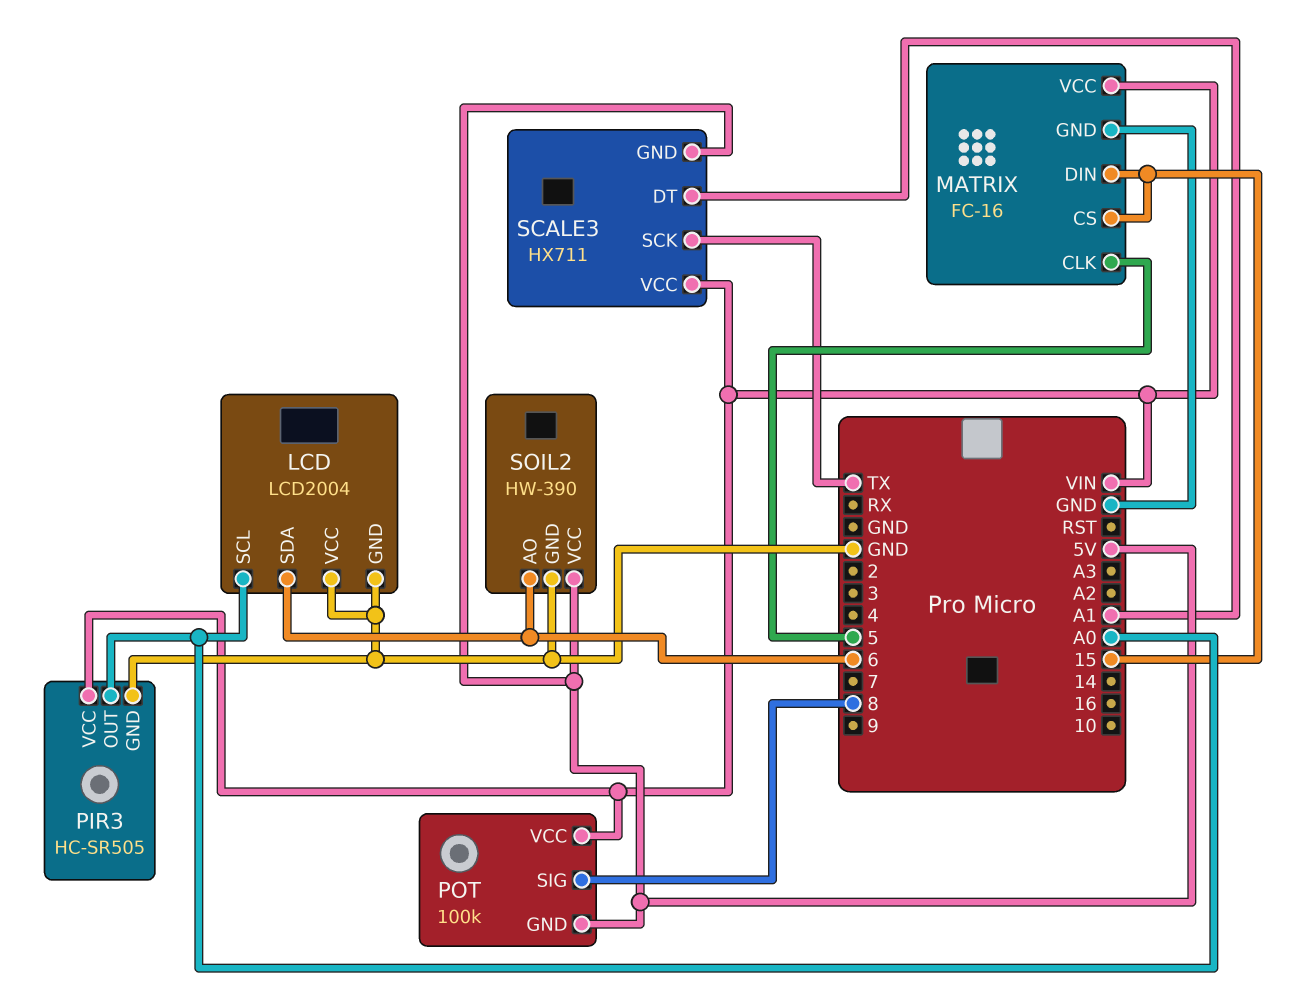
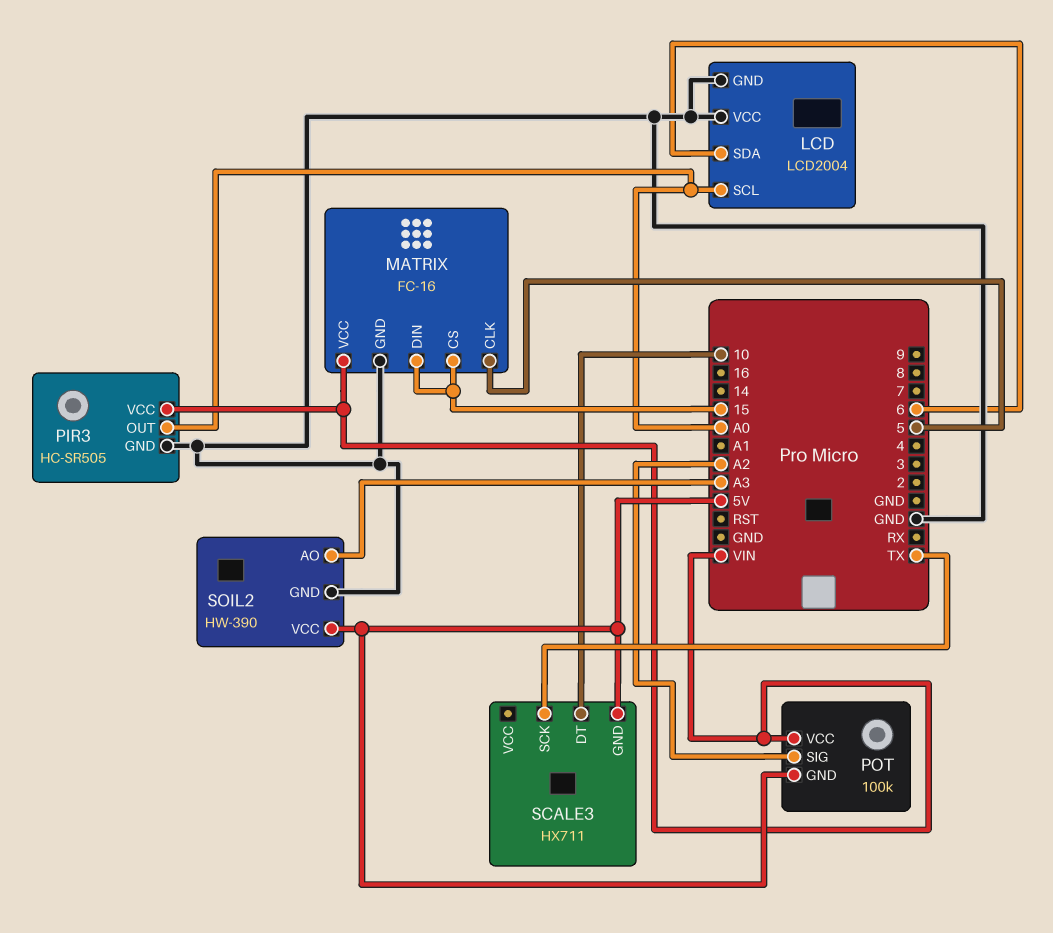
POT pin SIG: 8 -> A2
SCALE3 pin DT: A1 -> 10
SCALE3 pin VCC: VIN -> none
SOIL2 pin AO: 6 -> A3

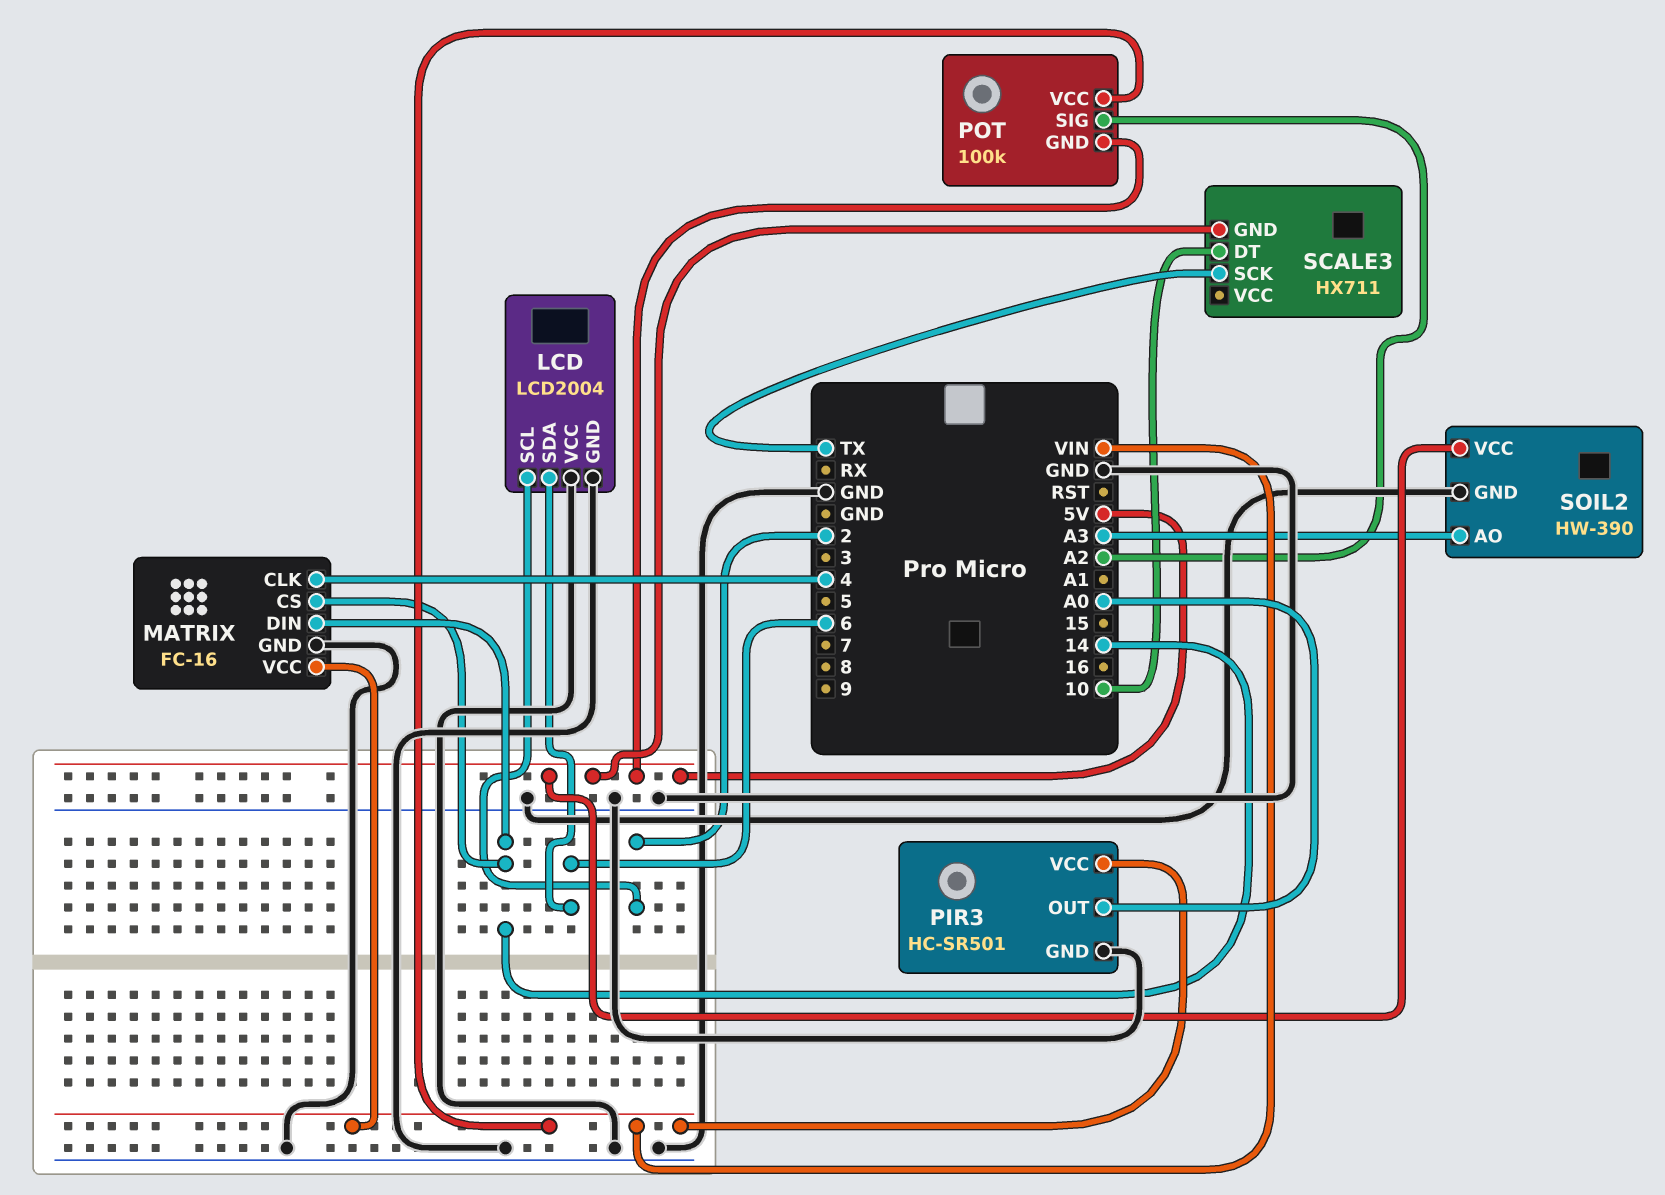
LCD pin SCL: A0 -> 2
MATRIX pin CLK: 5 -> 4
MATRIX pin CS: 15 -> 14
MATRIX pin DIN: 15 -> 14
PIR3: HC-SR505 -> HC-SR501

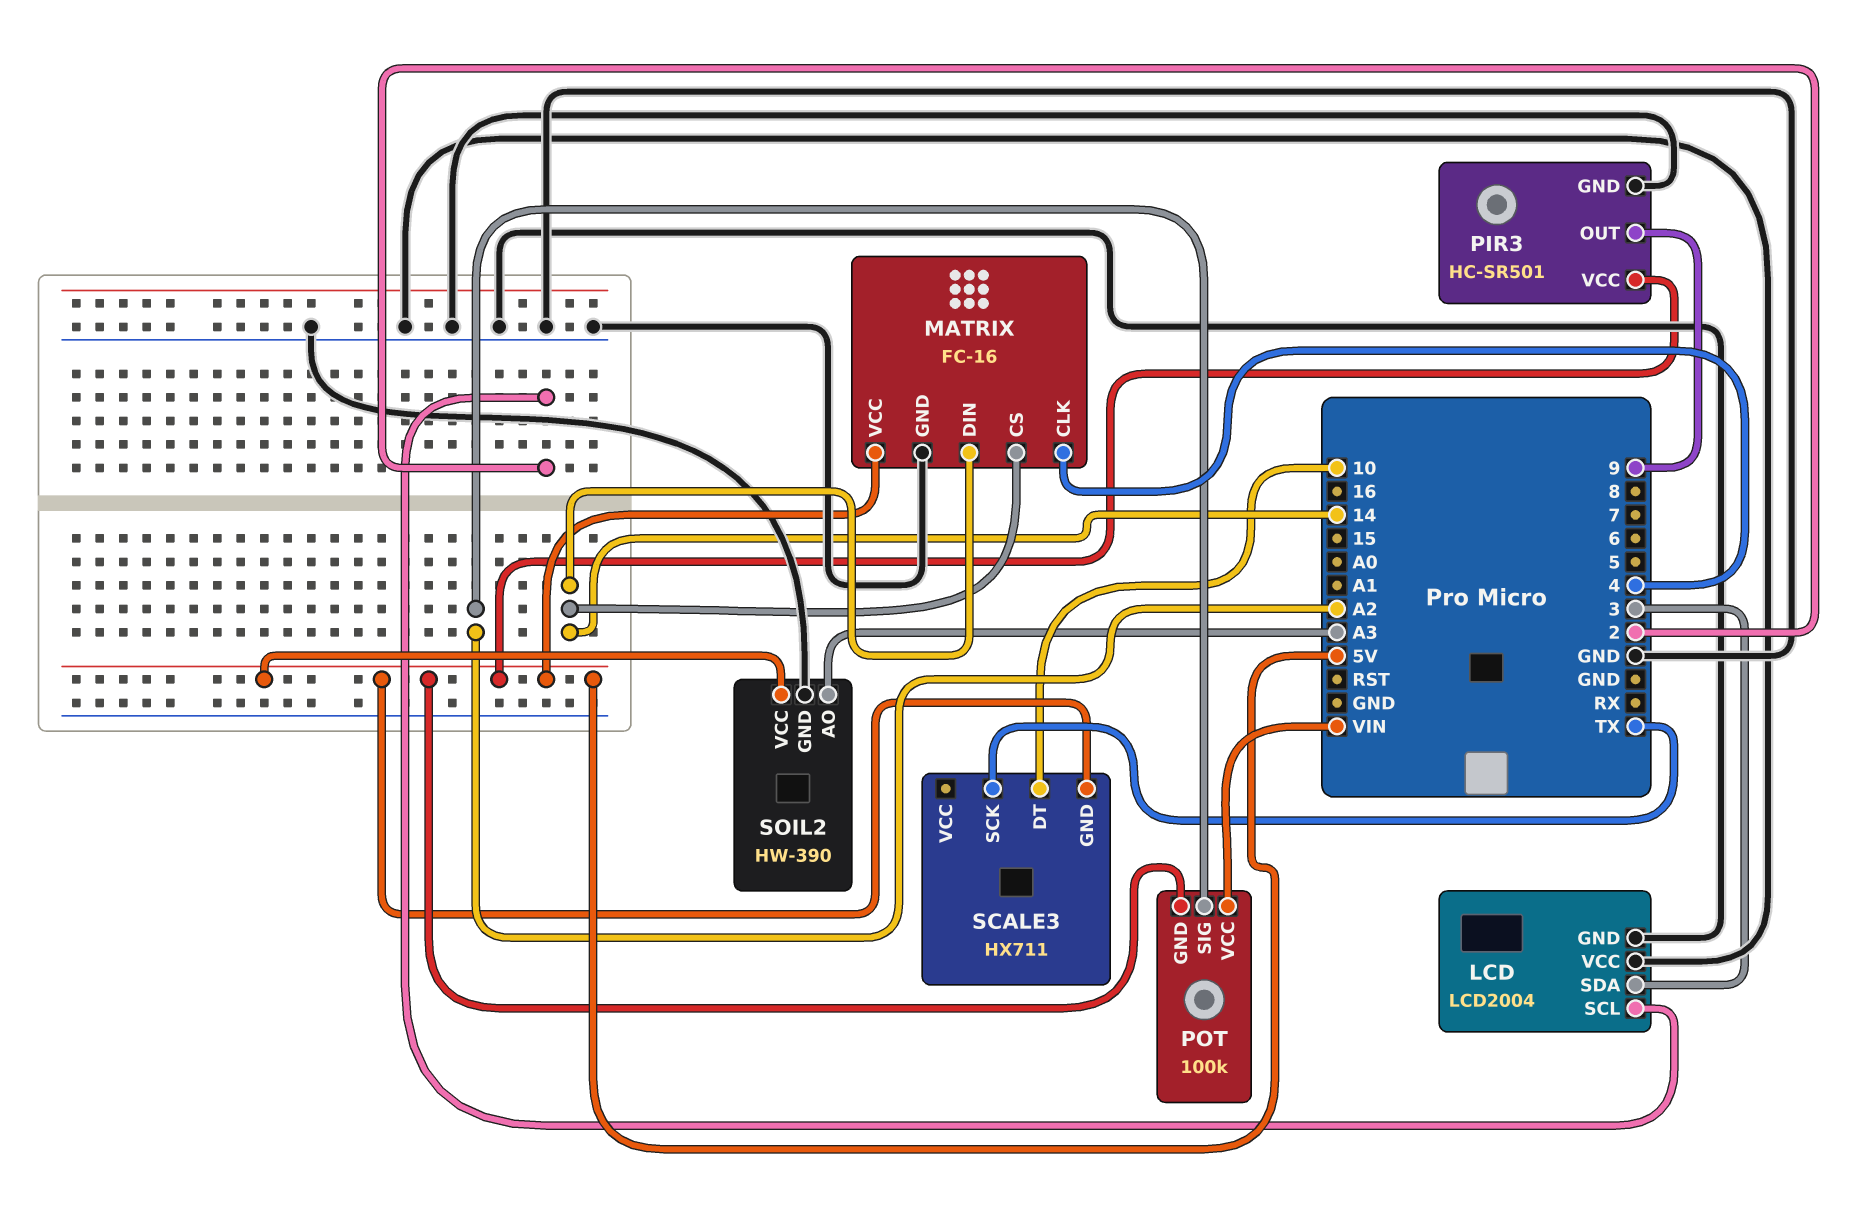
LCD pin SDA: 6 -> 3
MATRIX pin VCC: VIN -> 5V
PIR3 pin OUT: A0 -> 9
PIR3 pin VCC: VIN -> 5V

